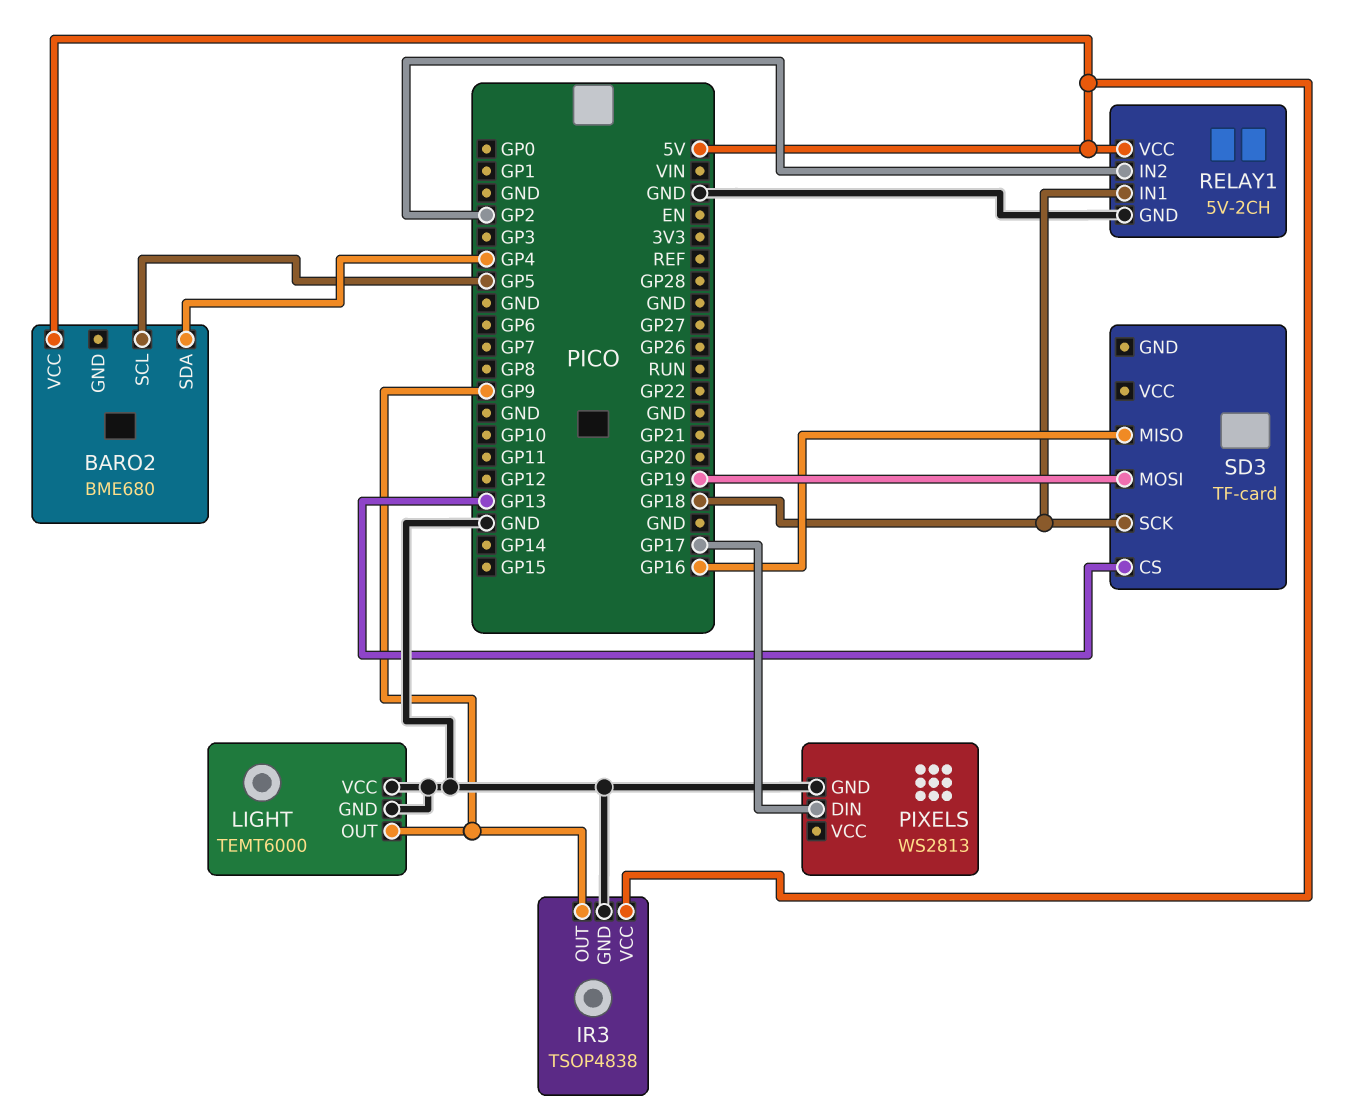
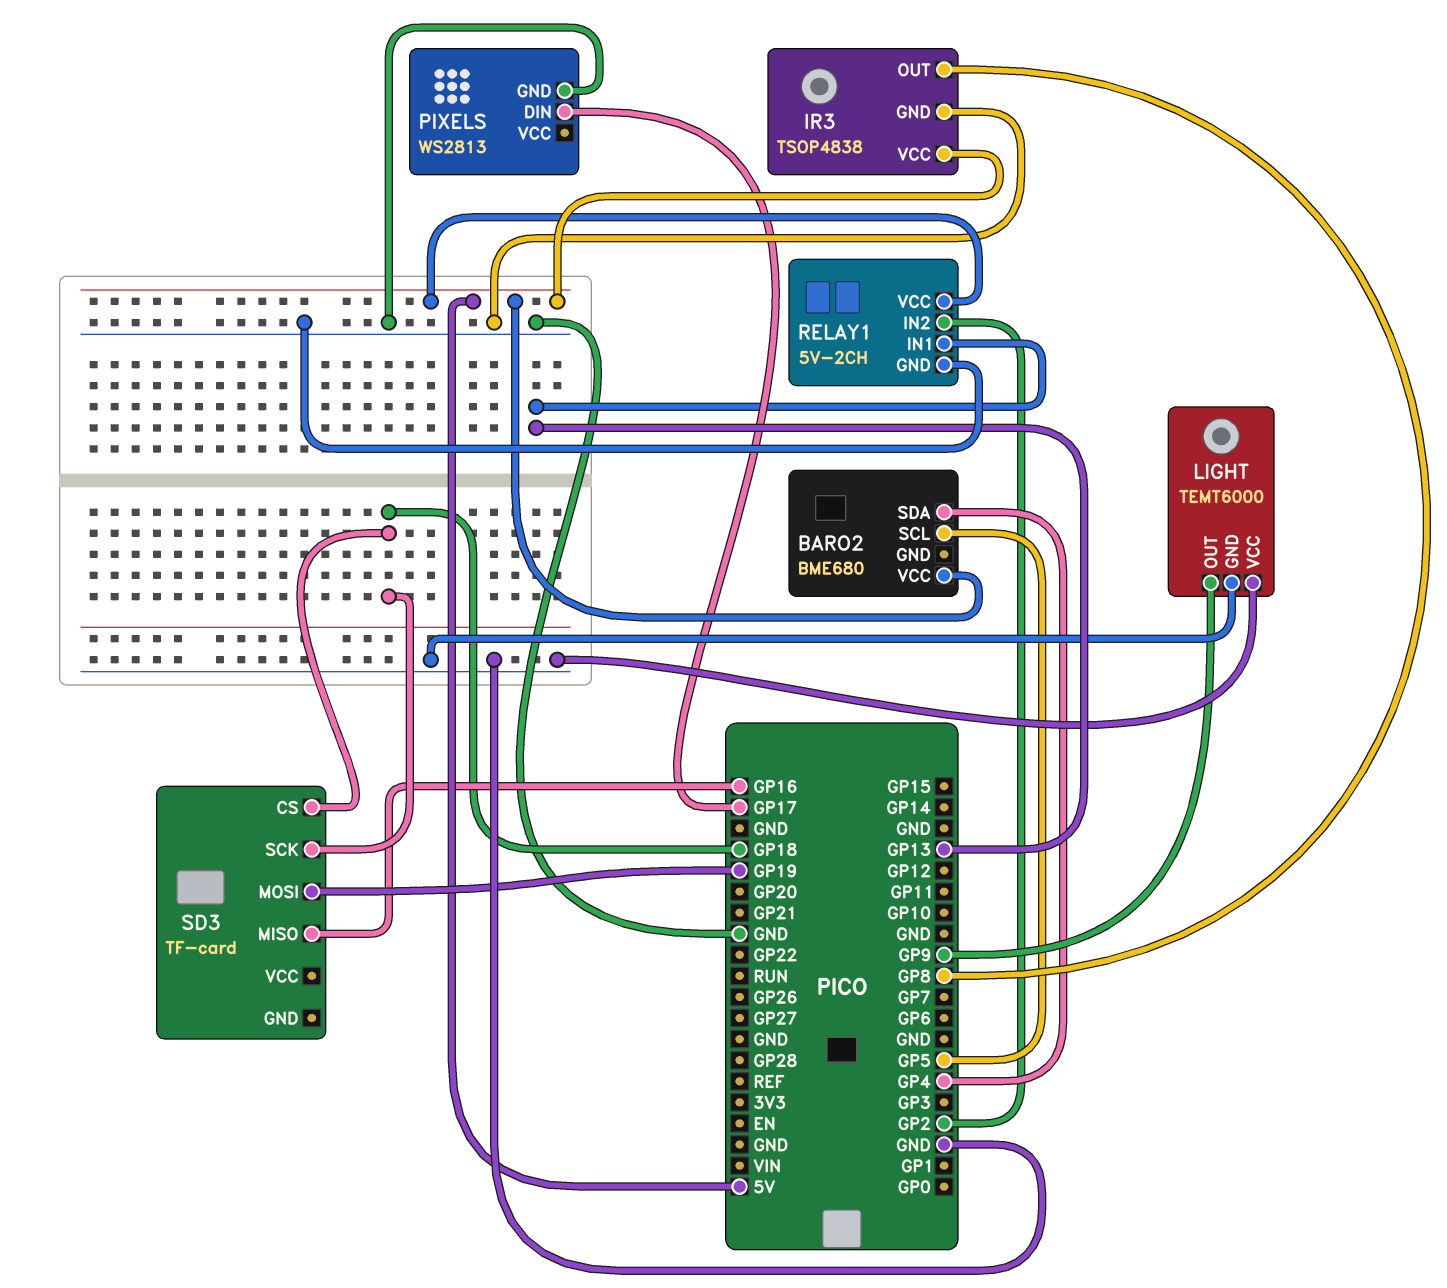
IR3 pin OUT: GP9 -> GP8
RELAY1 pin IN1: GP18 -> GP13
SD3 pin CS: GP13 -> GP18

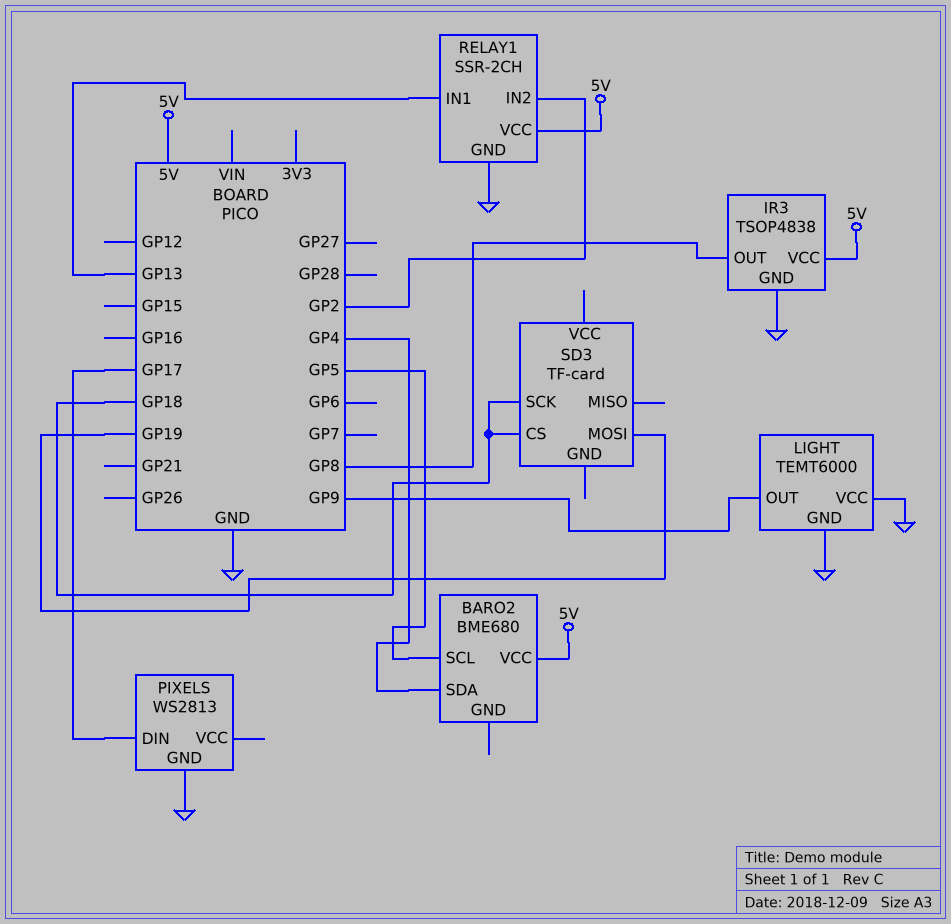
RELAY1: 5V-2CH -> SSR-2CH
SD3 pin MISO: GP16 -> none

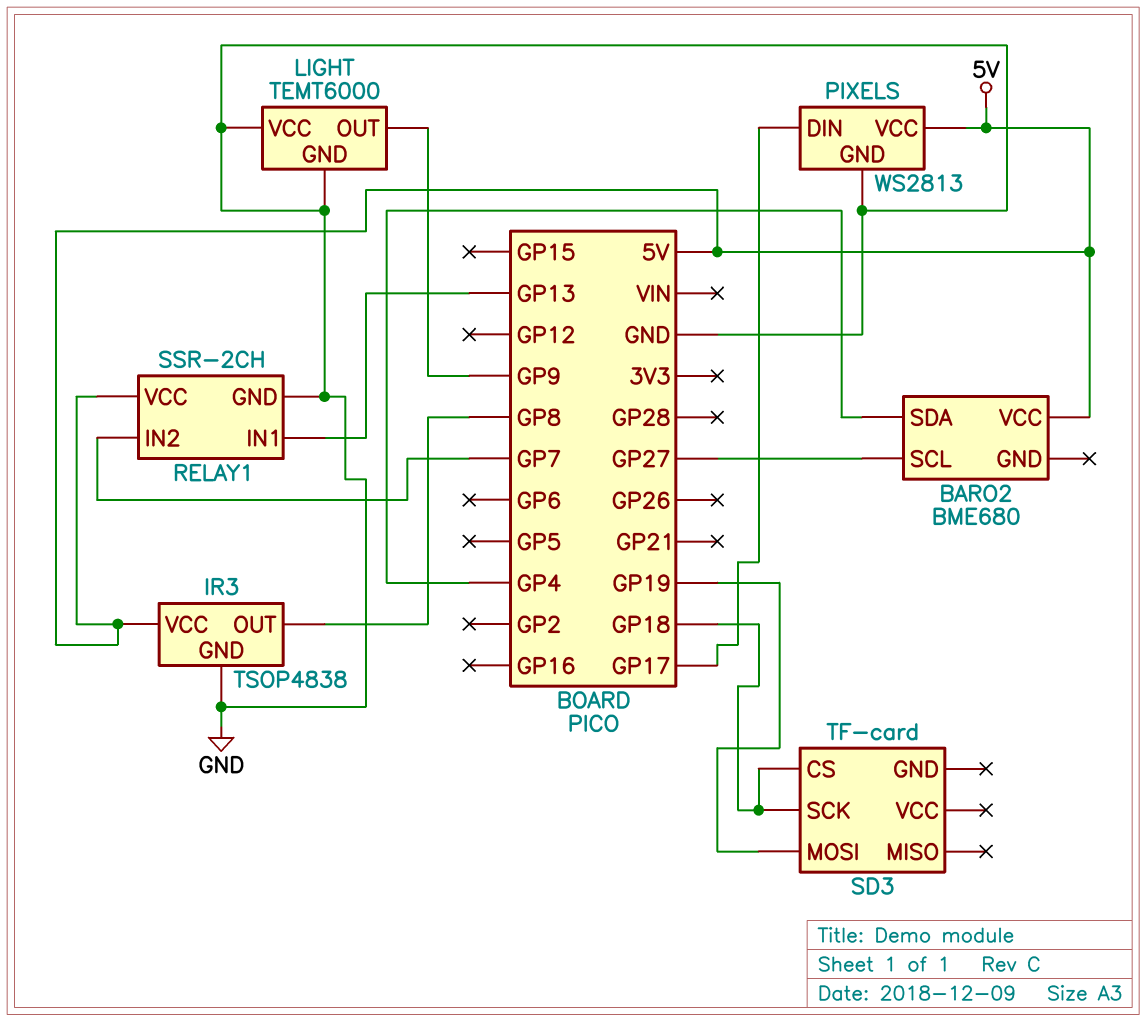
BARO2 pin SCL: GP5 -> GP27
PIXELS pin VCC: none -> 5V
RELAY1 pin IN2: GP2 -> GP7

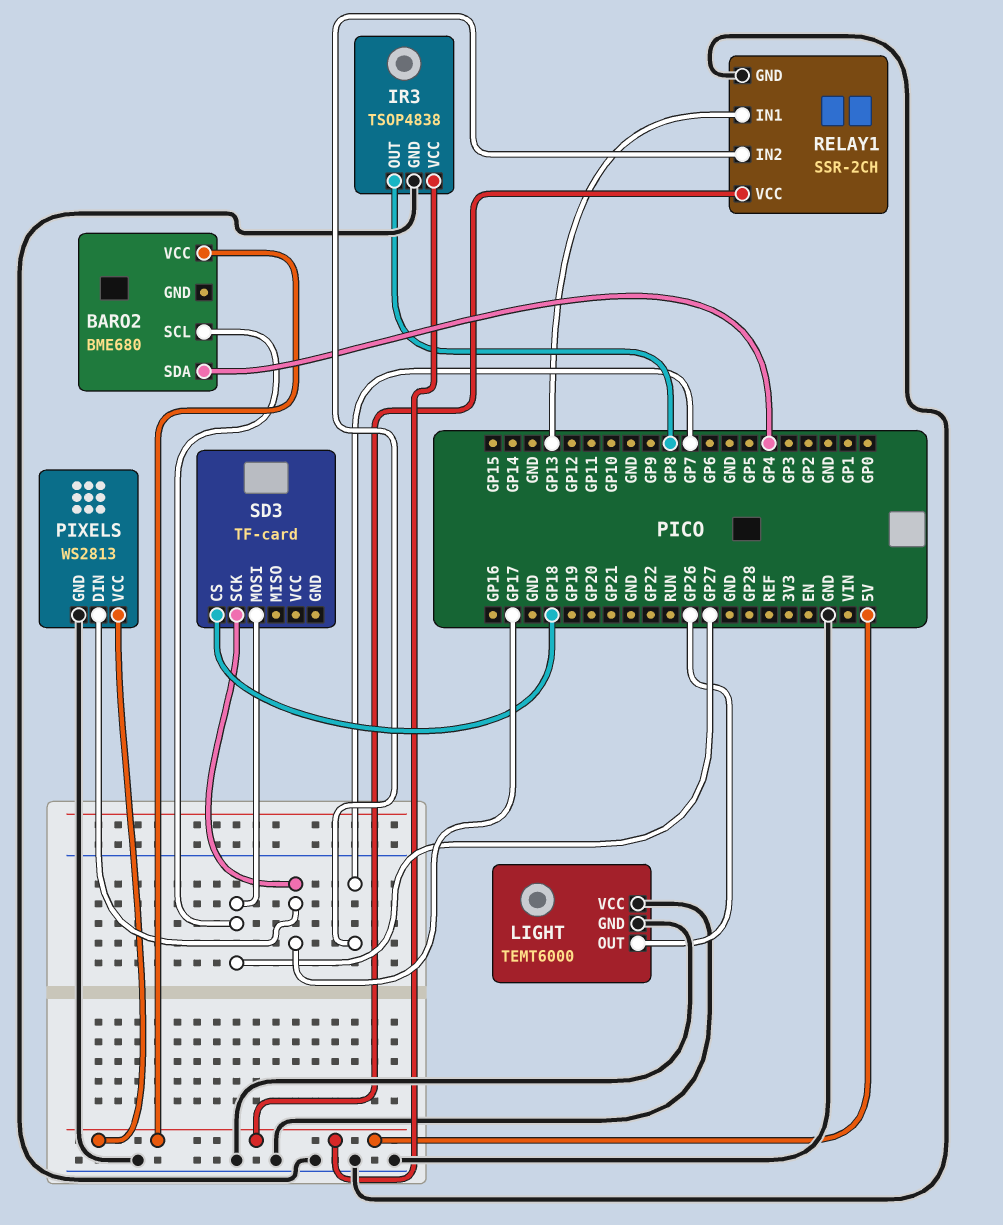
LIGHT pin OUT: GP9 -> GP26
SD3 pin MOSI: GP19 -> GP27
SD3 pin SCK: GP18 -> GP17

